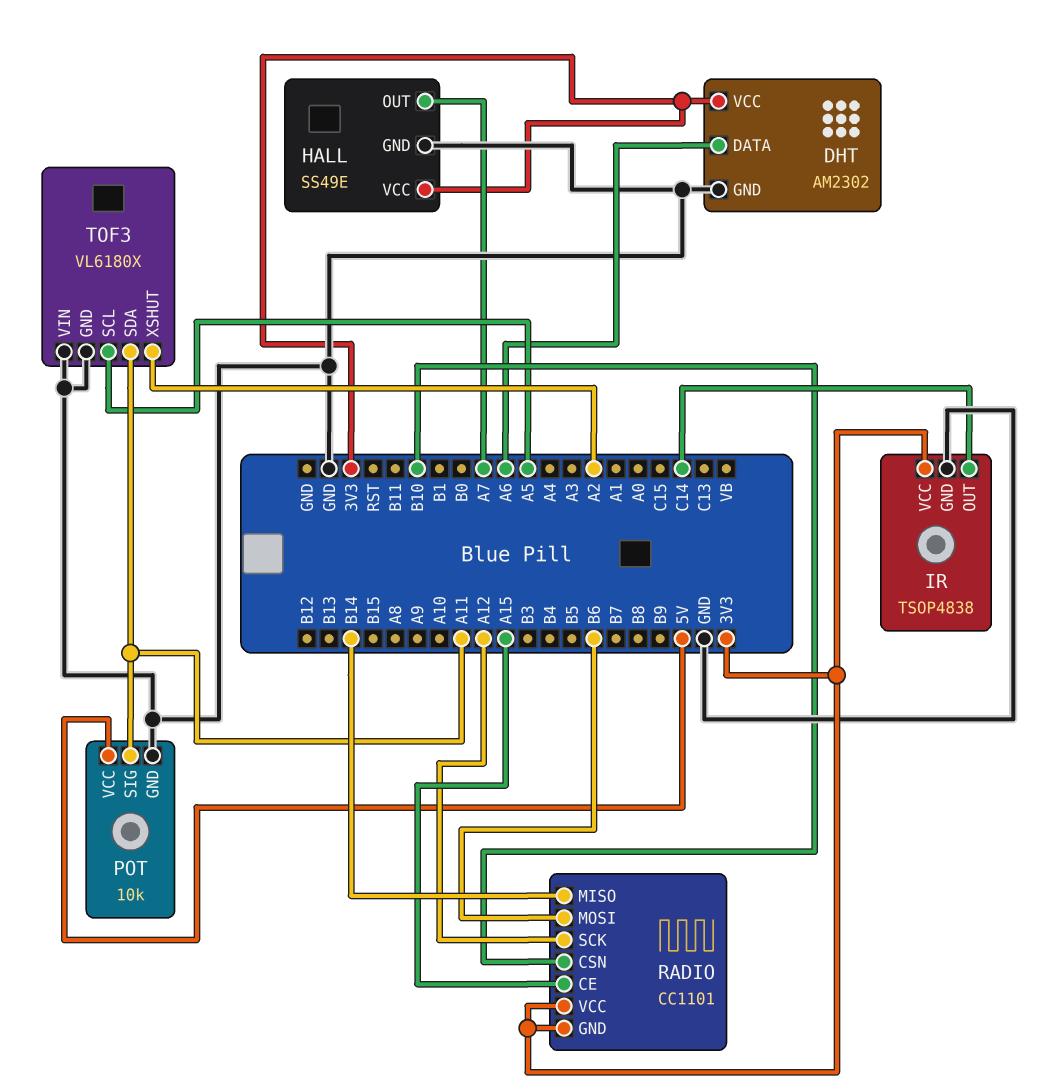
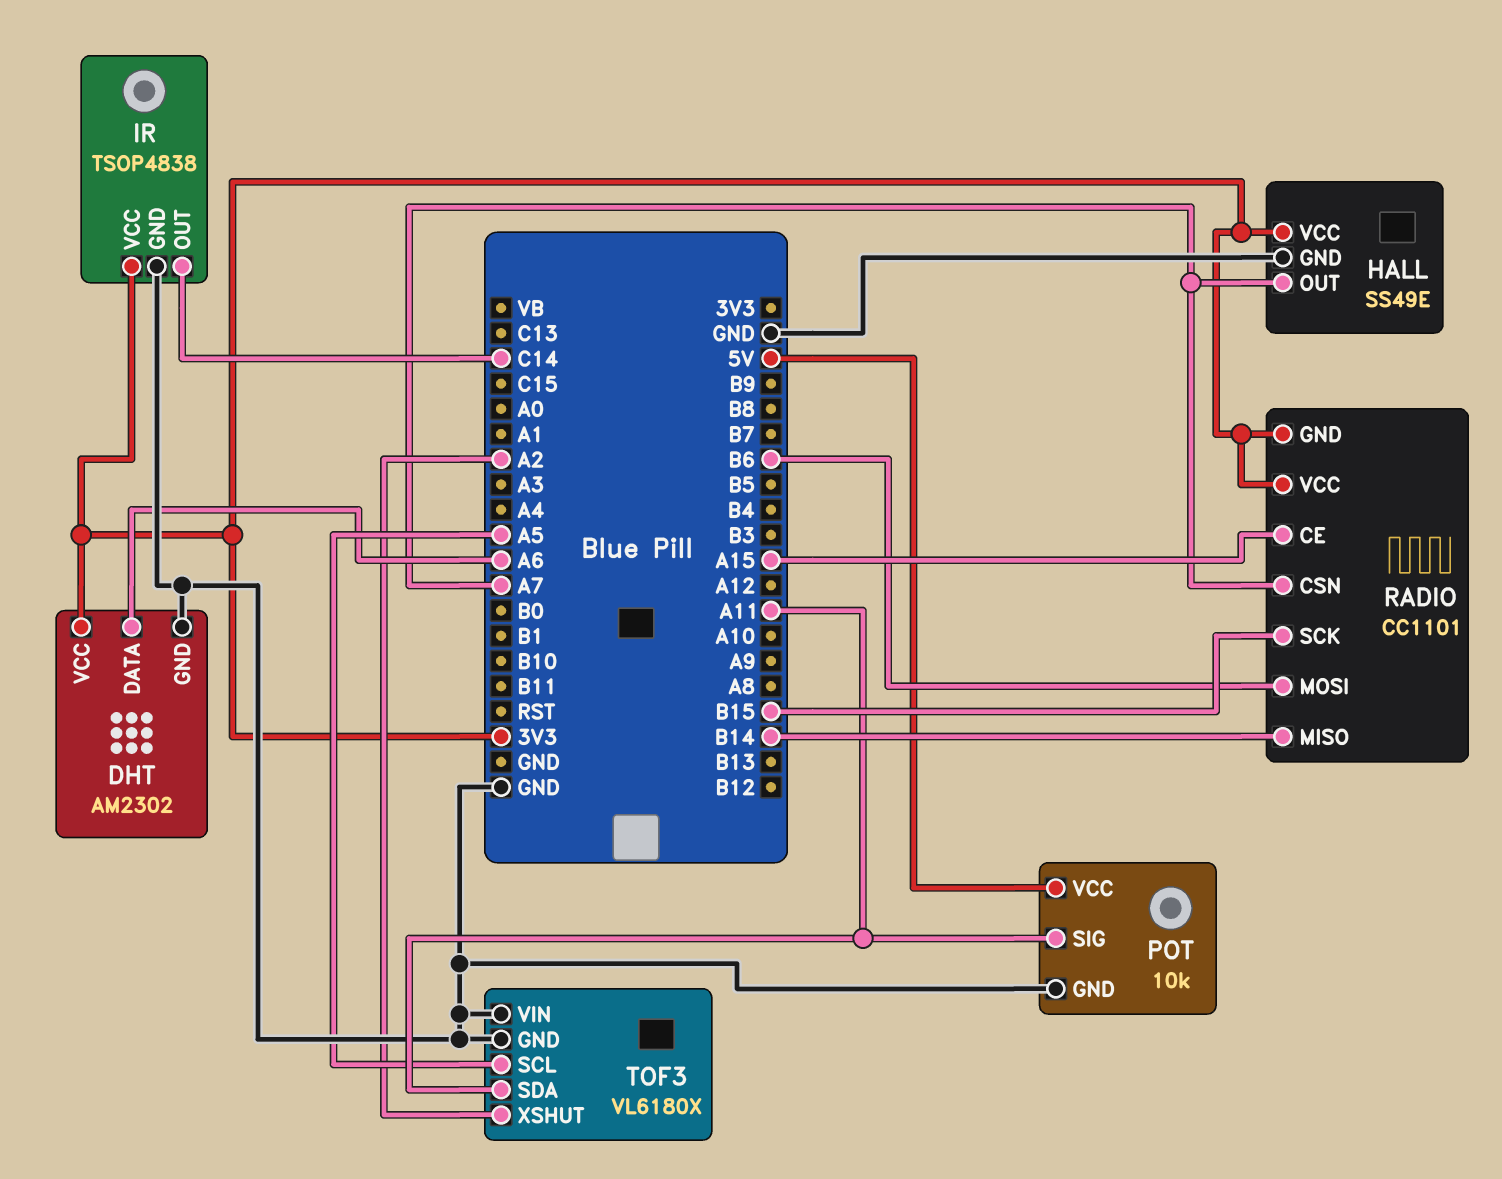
RADIO pin CSN: B10 -> A7
RADIO pin SCK: A12 -> B15

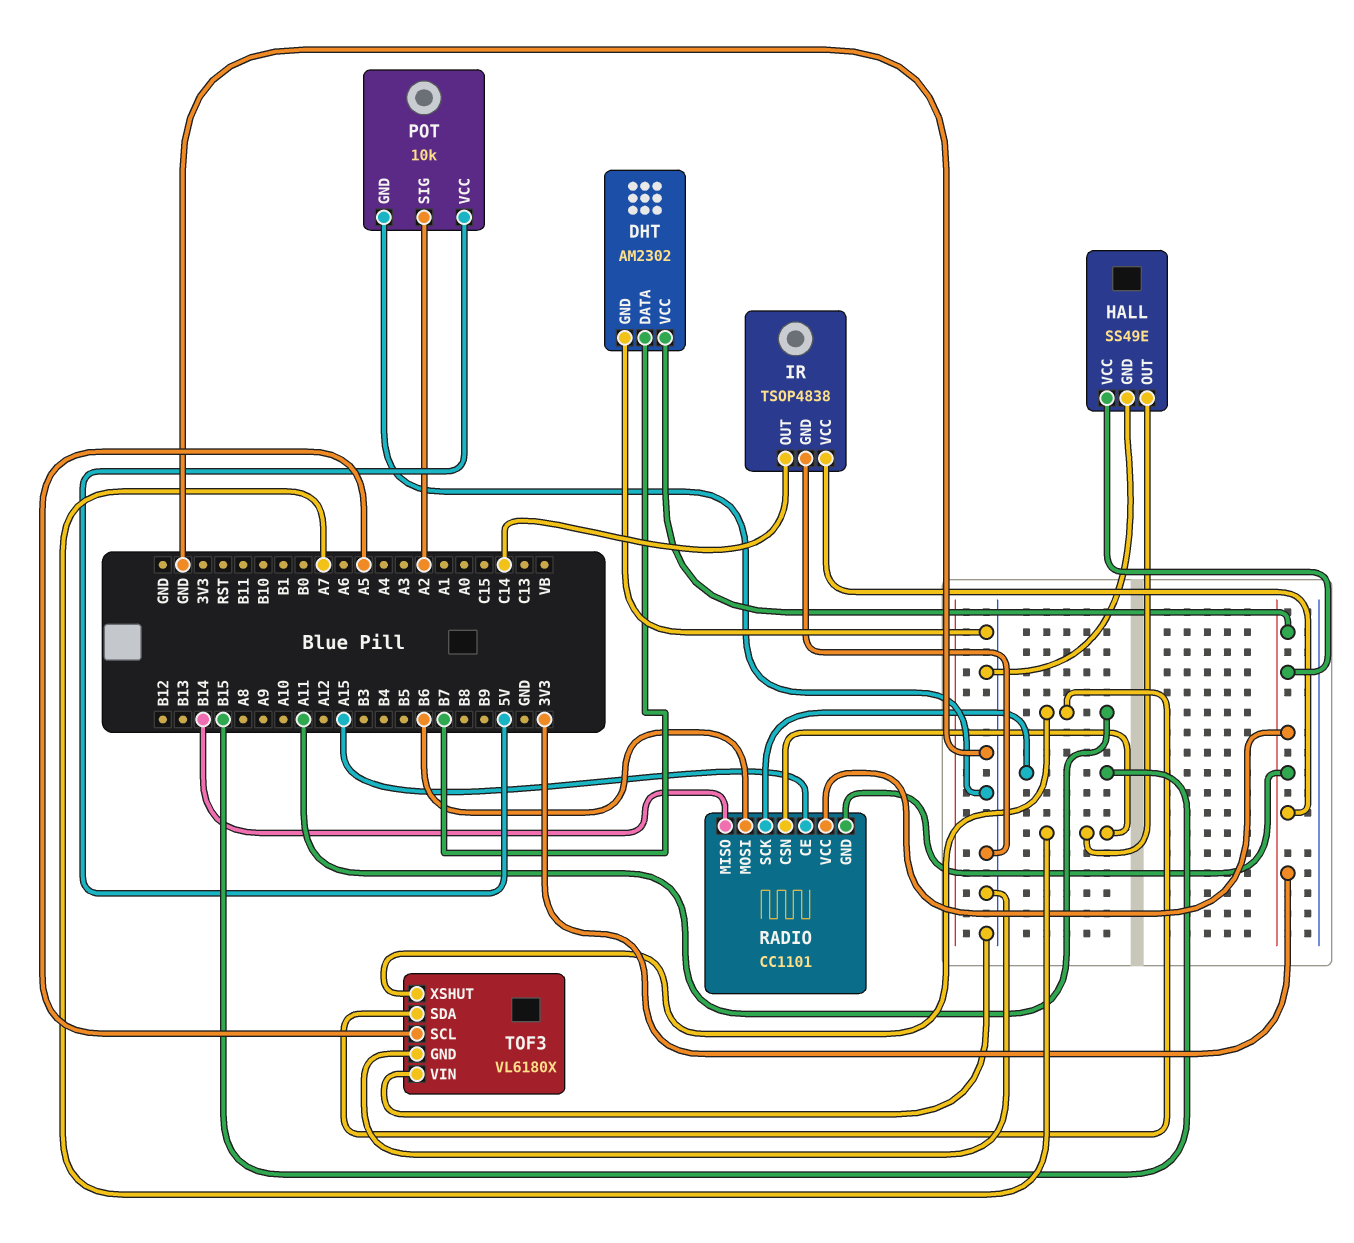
DHT pin DATA: A6 -> B7
POT pin SIG: A11 -> A2
TOF3 pin XSHUT: A2 -> A11

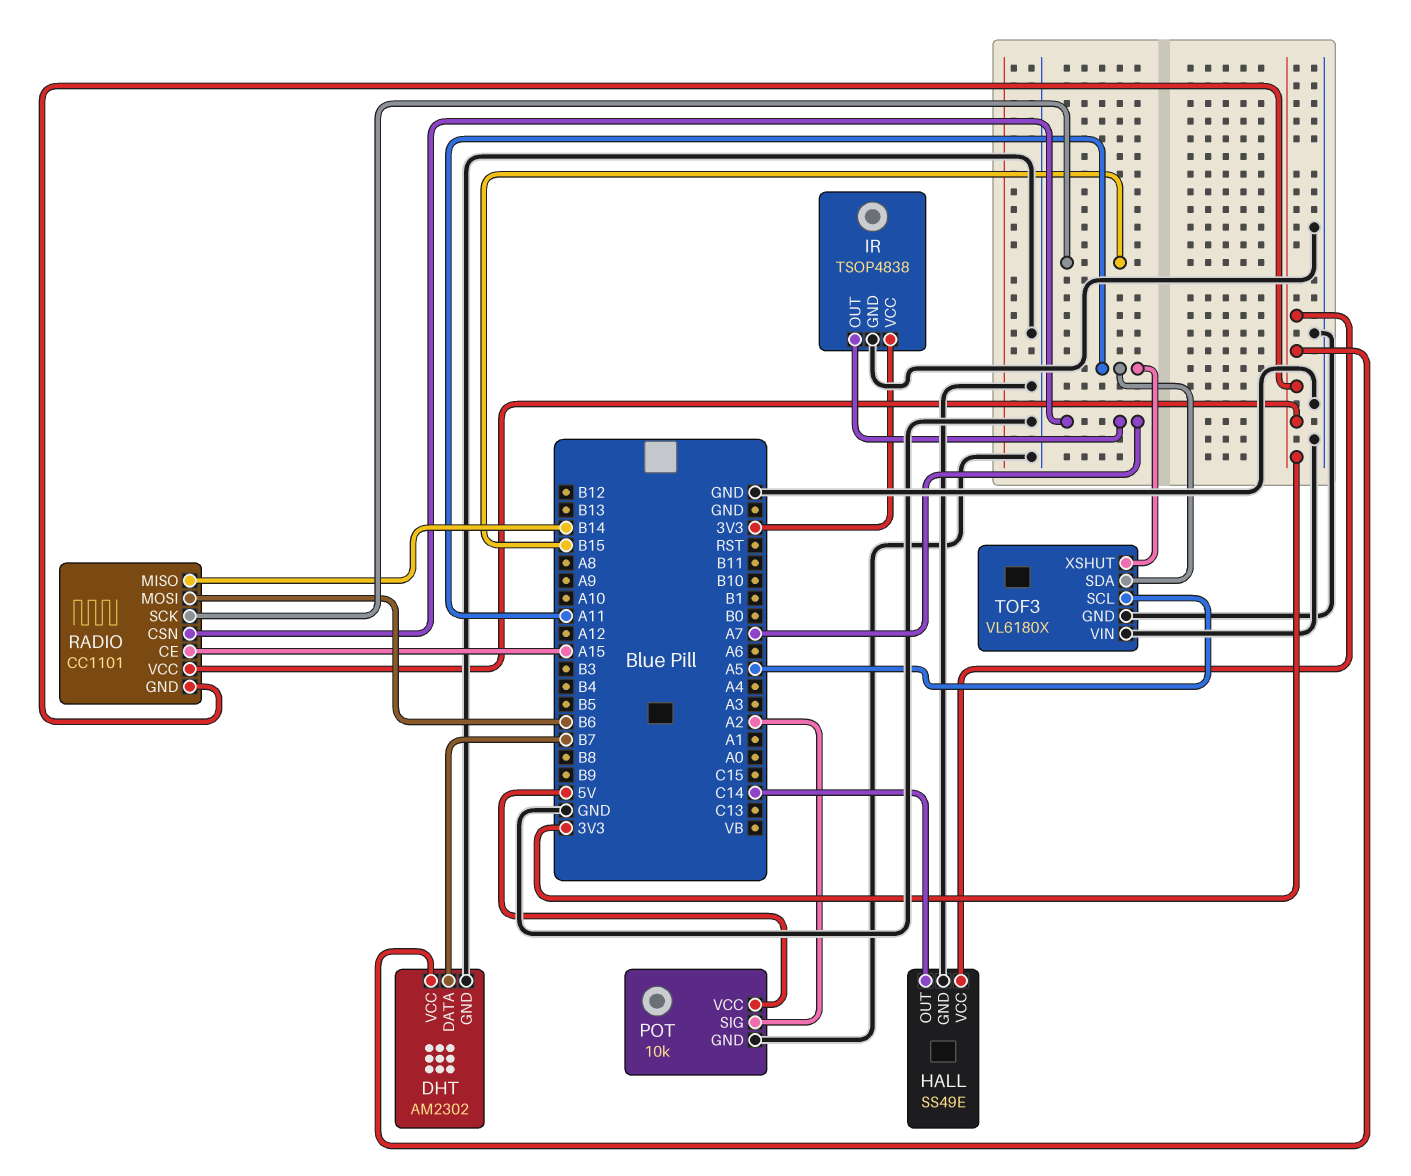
HALL pin OUT: A7 -> C14
IR pin OUT: C14 -> A7

